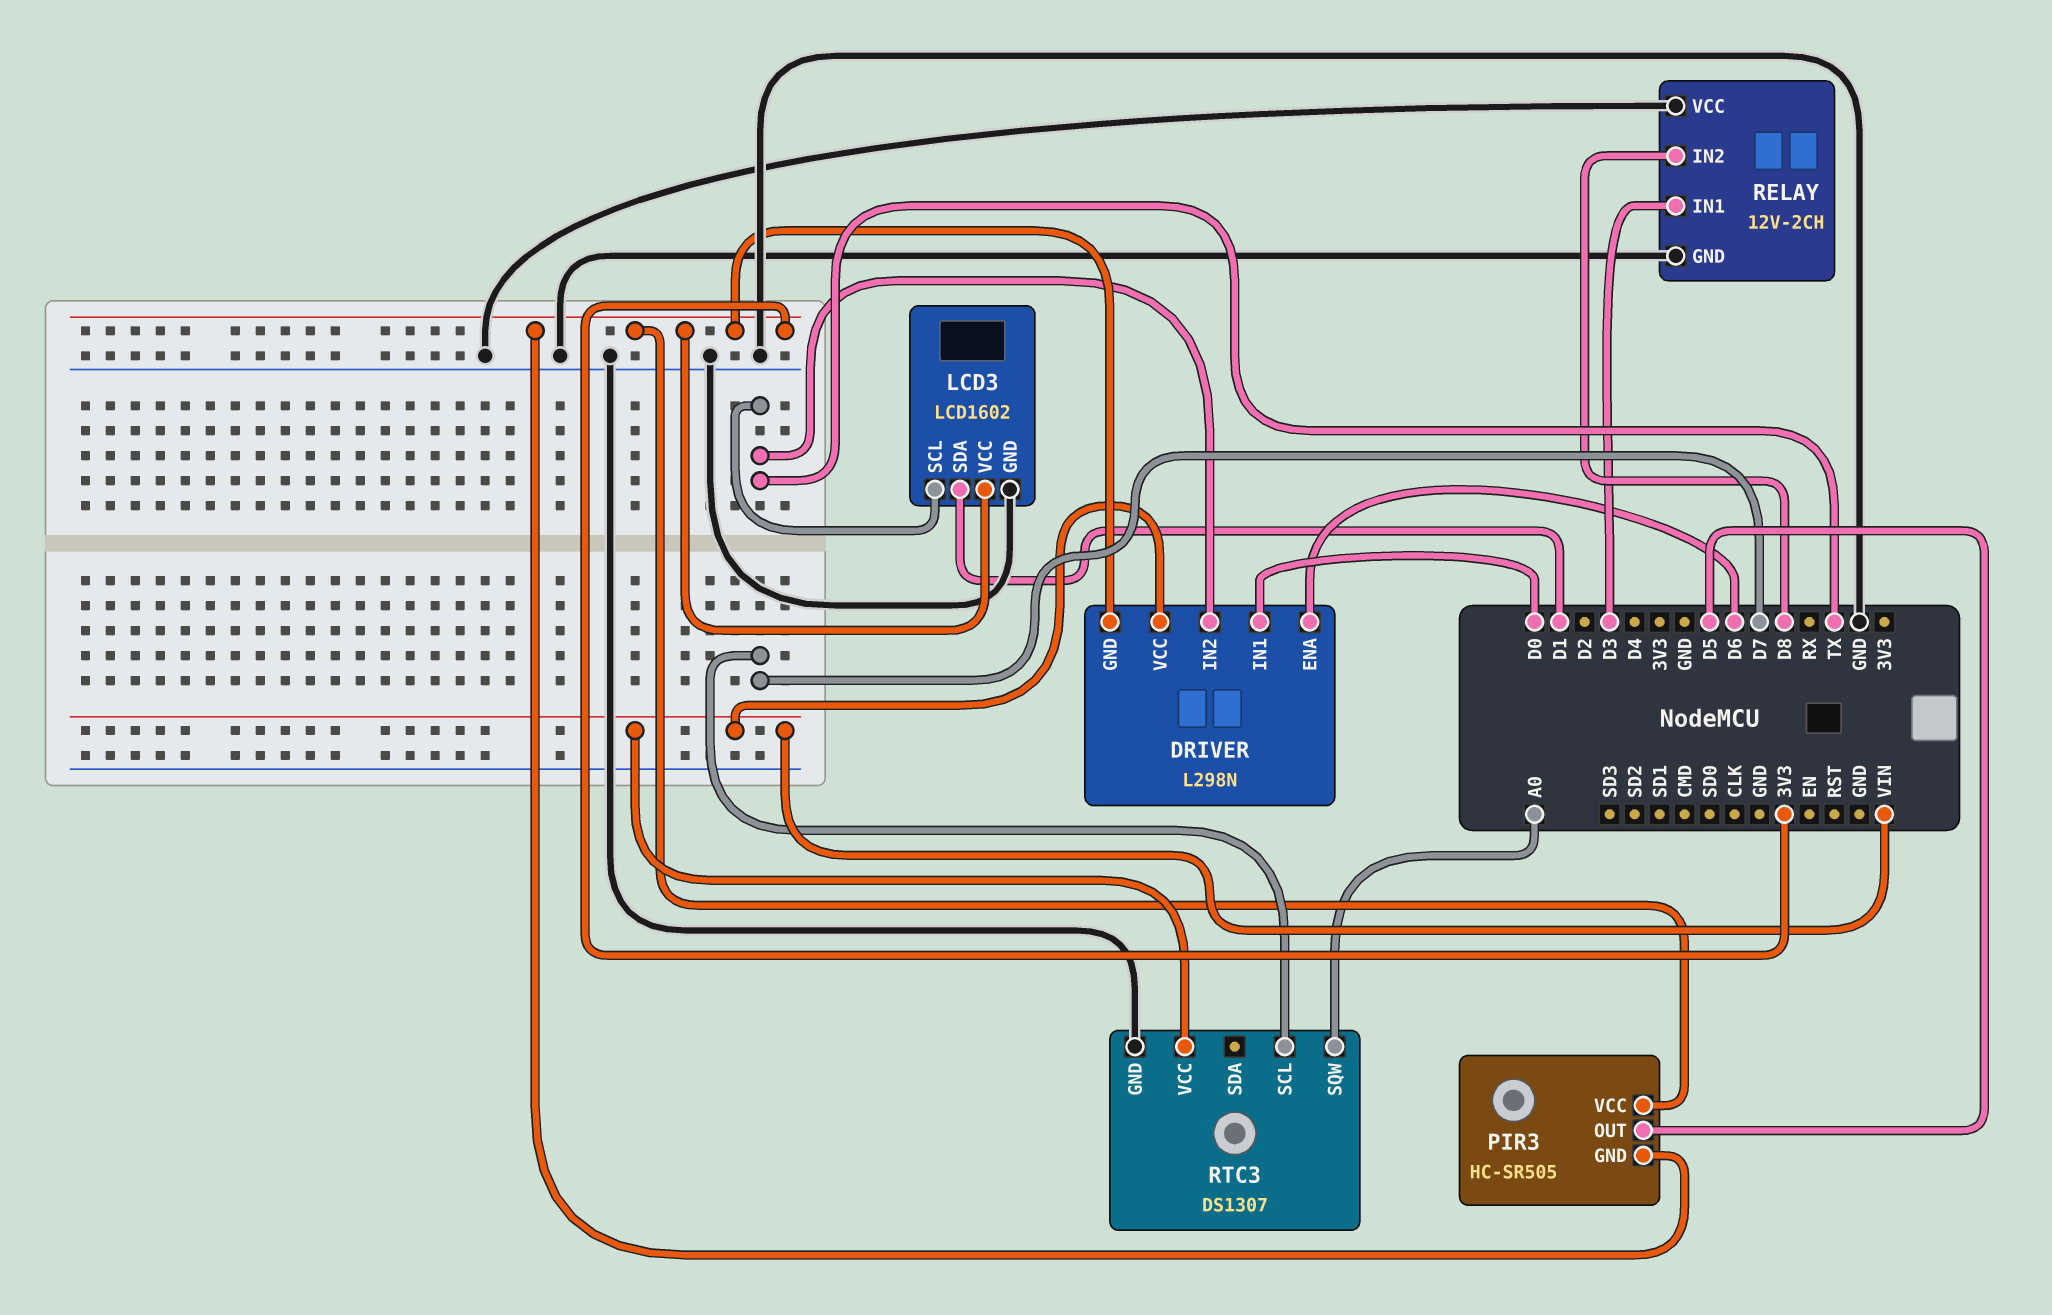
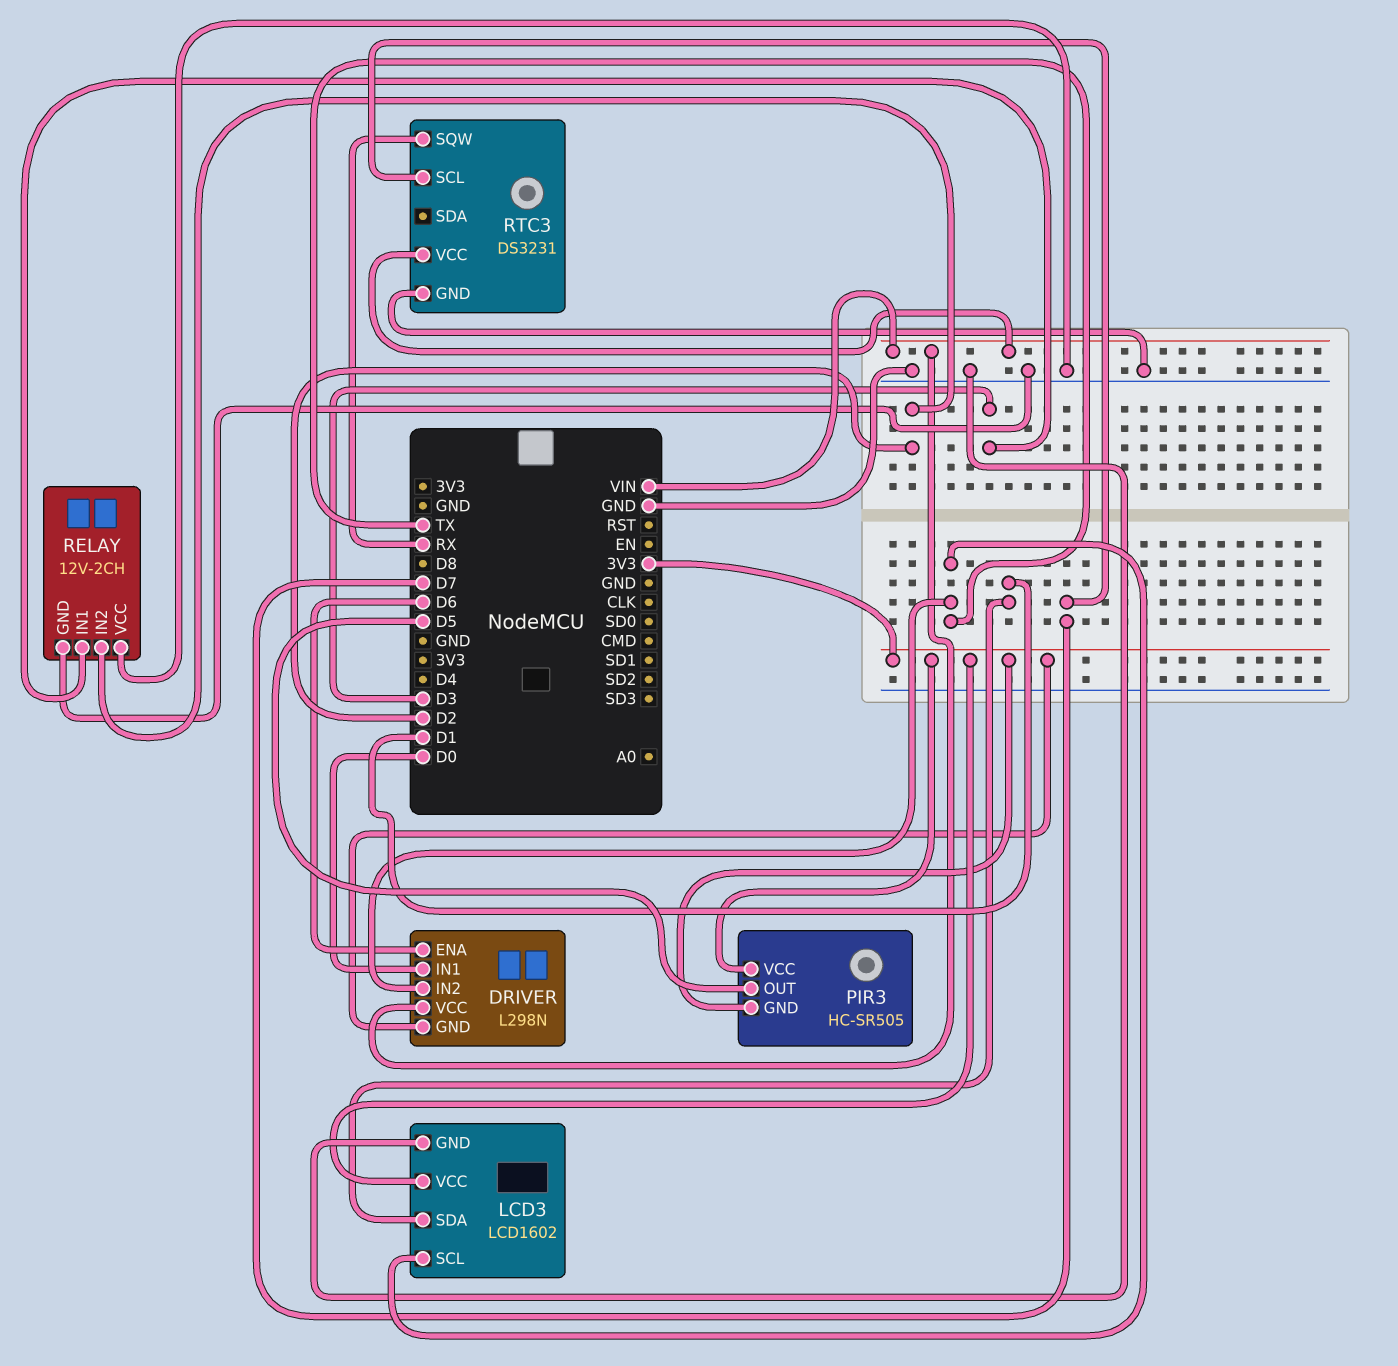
RELAY pin IN2: D8 -> D2
RTC3: DS1307 -> DS3231
RTC3 pin SQW: A0 -> RX

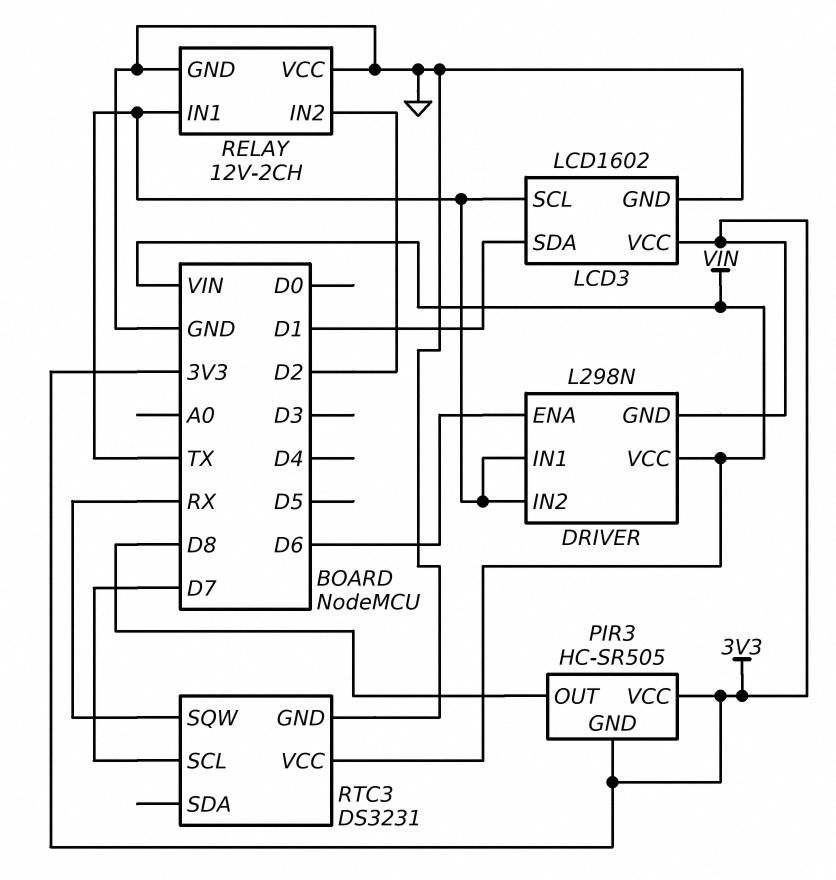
DRIVER pin IN1: D0 -> TX
PIR3 pin OUT: D5 -> D8
RELAY pin IN1: D3 -> TX

